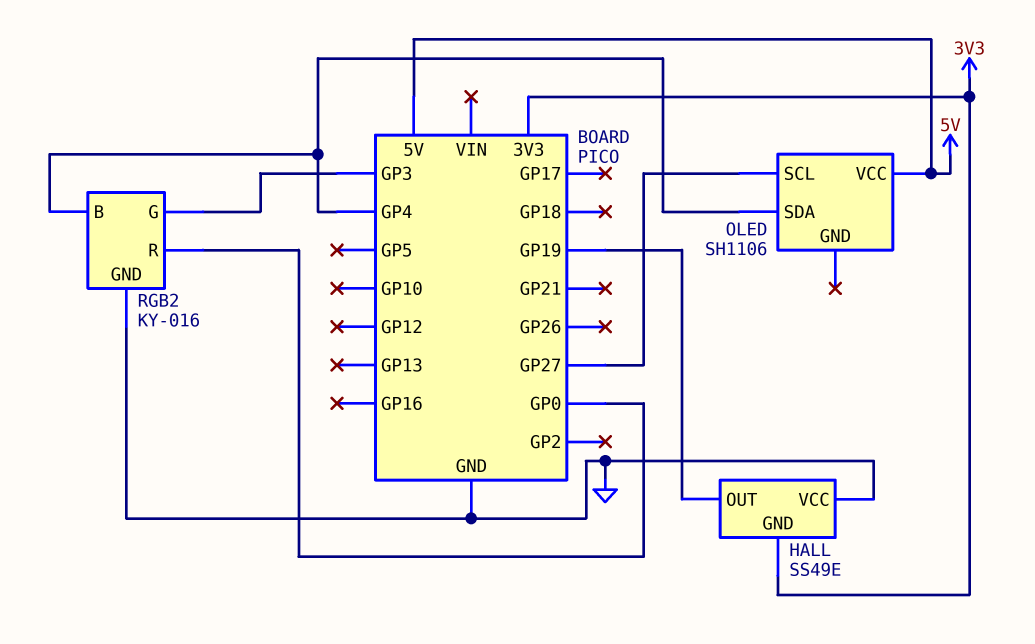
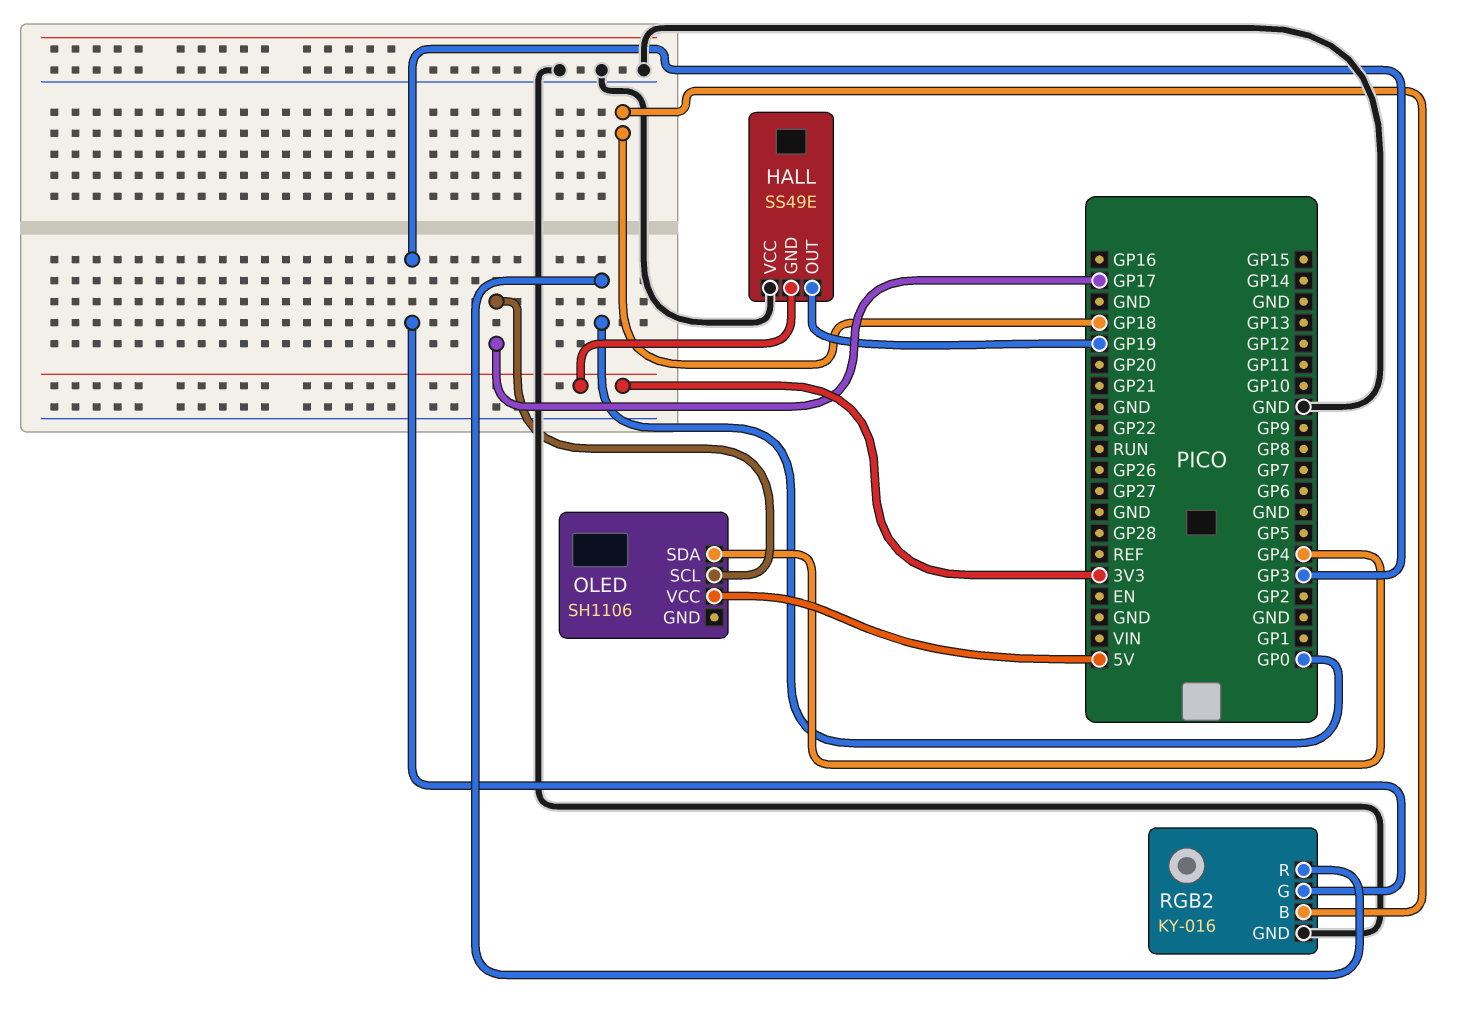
OLED pin SCL: GP27 -> GP17
RGB2 pin B: GP4 -> GP18

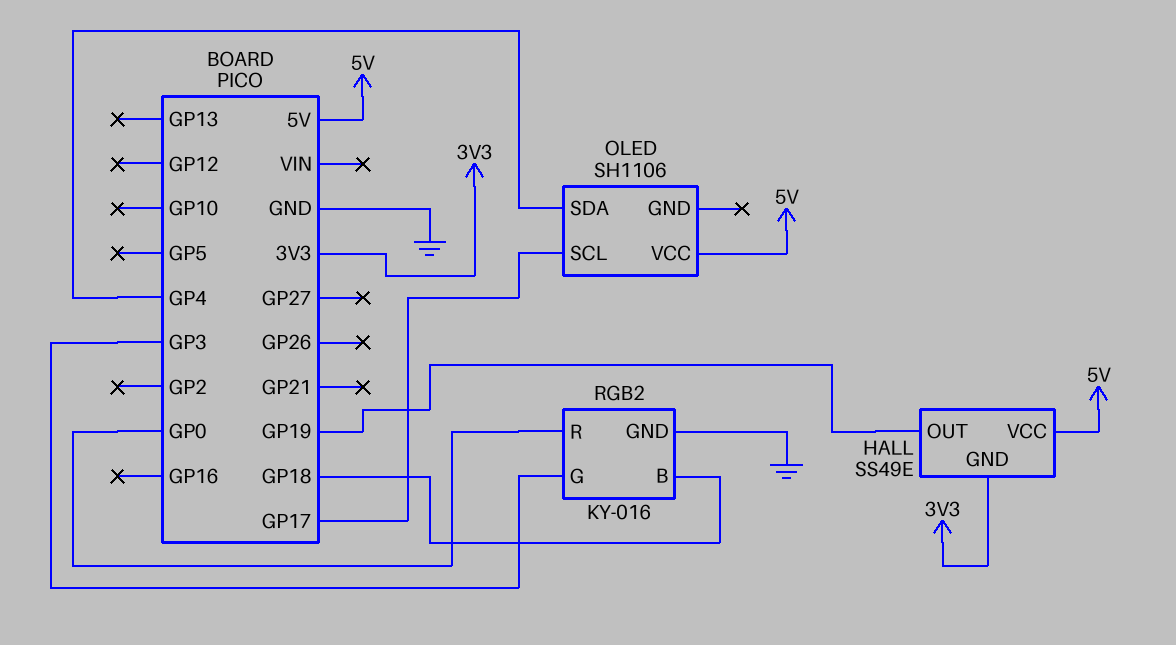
HALL pin VCC: GND -> 5V

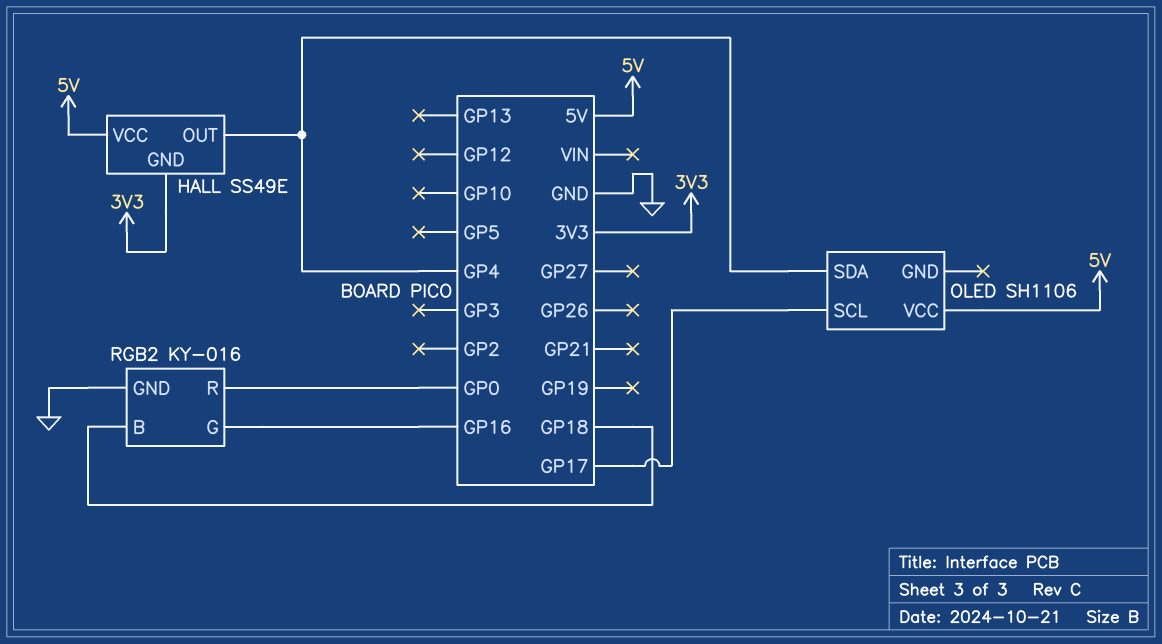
HALL pin OUT: GP19 -> GP4
RGB2 pin G: GP3 -> GP16

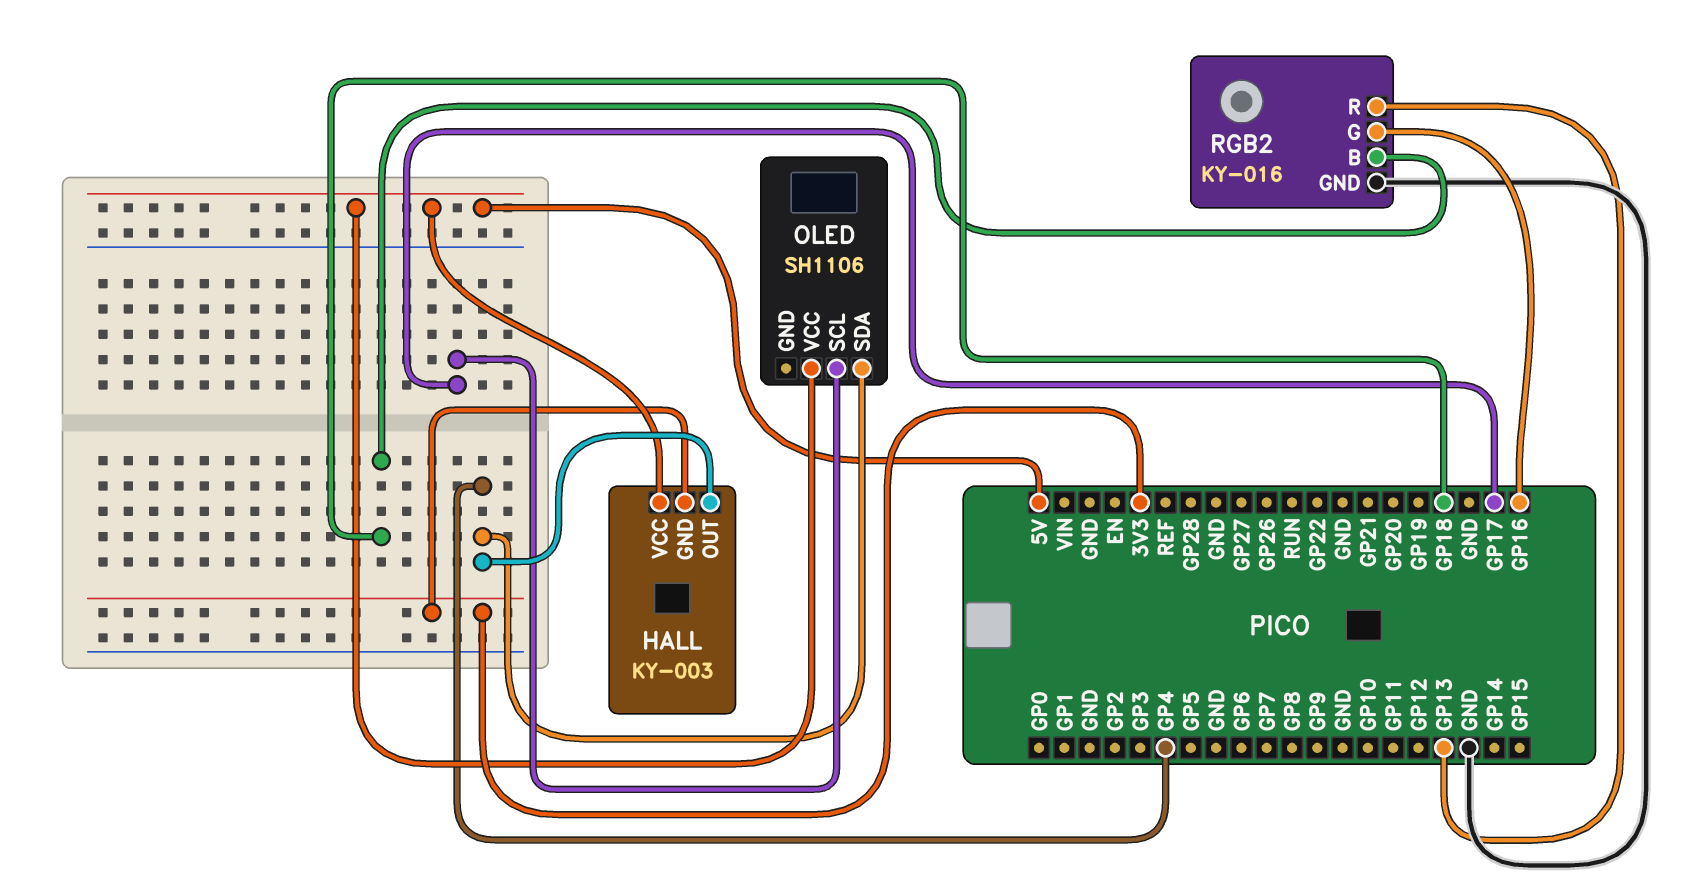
HALL: SS49E -> KY-003
RGB2 pin R: GP0 -> GP13

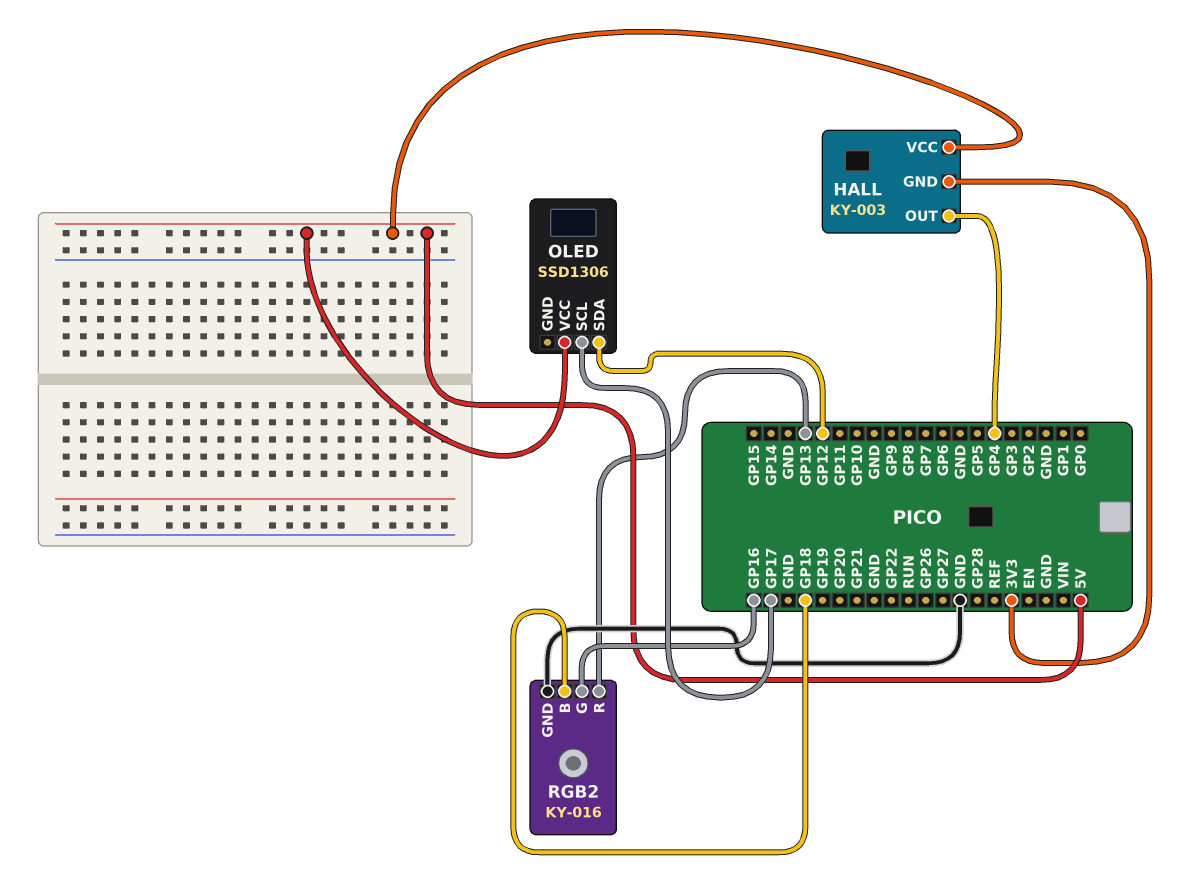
OLED: SH1106 -> SSD1306
OLED pin SDA: GP4 -> GP12

